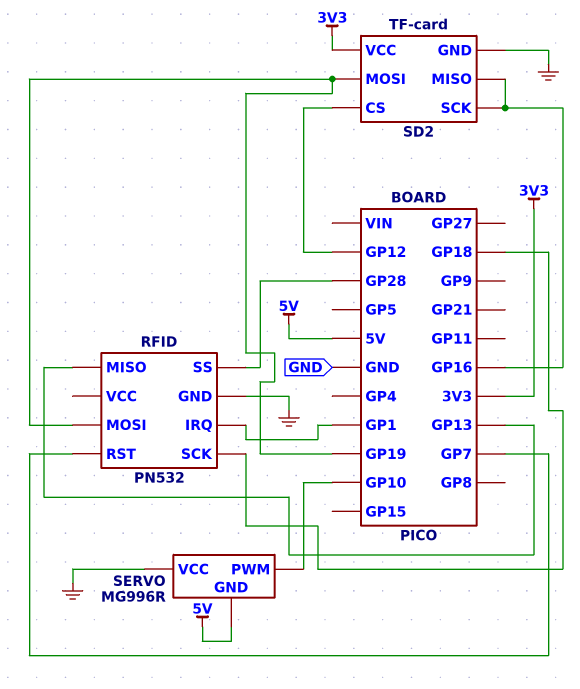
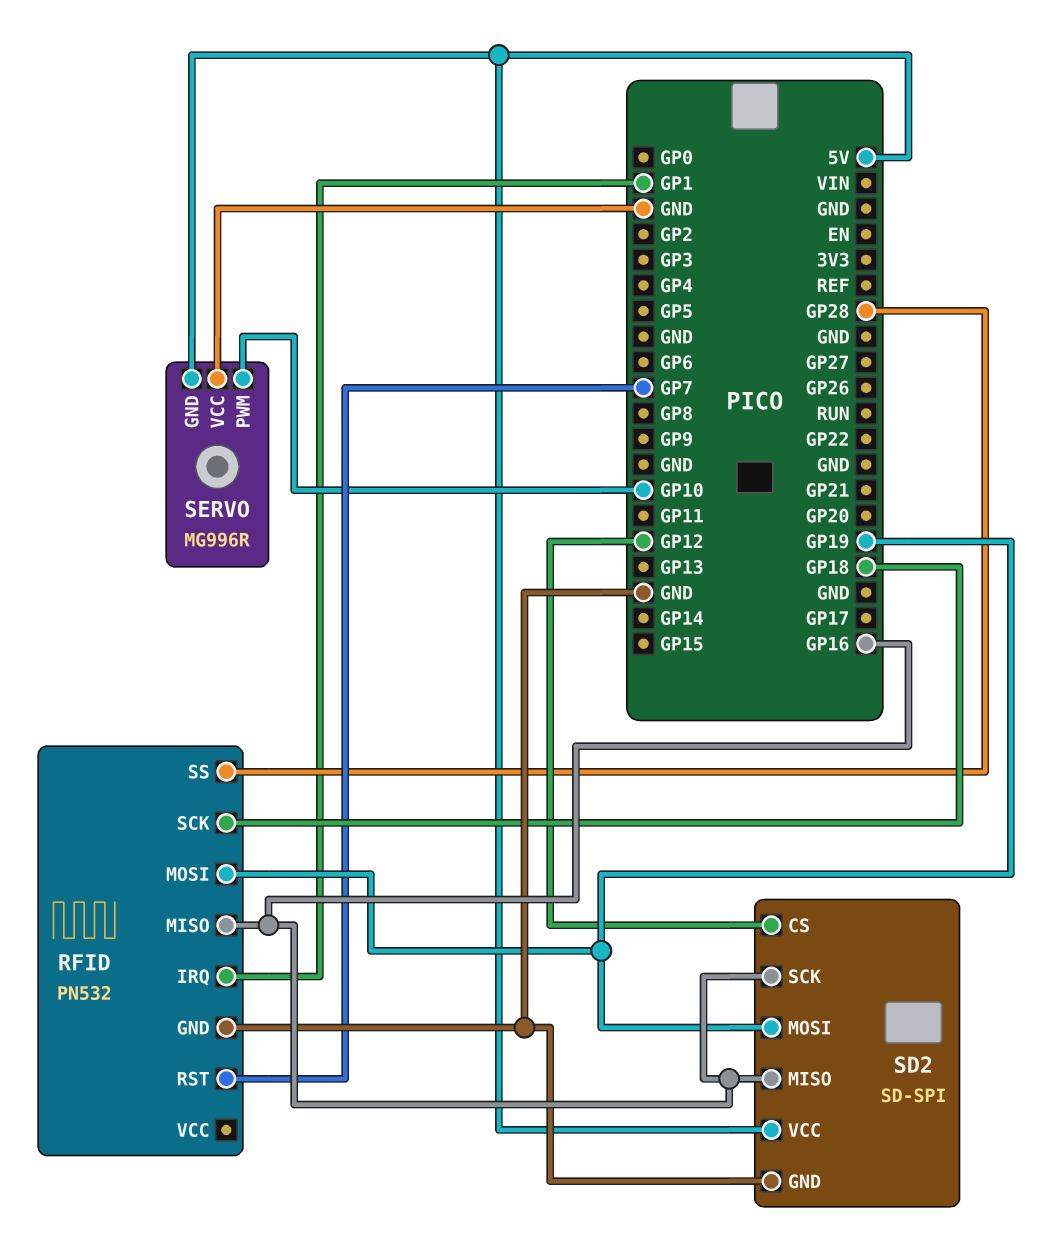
RFID pin MISO: GP13 -> GP16
SD2: TF-card -> SD-SPI
SD2 pin VCC: 3V3 -> 5V

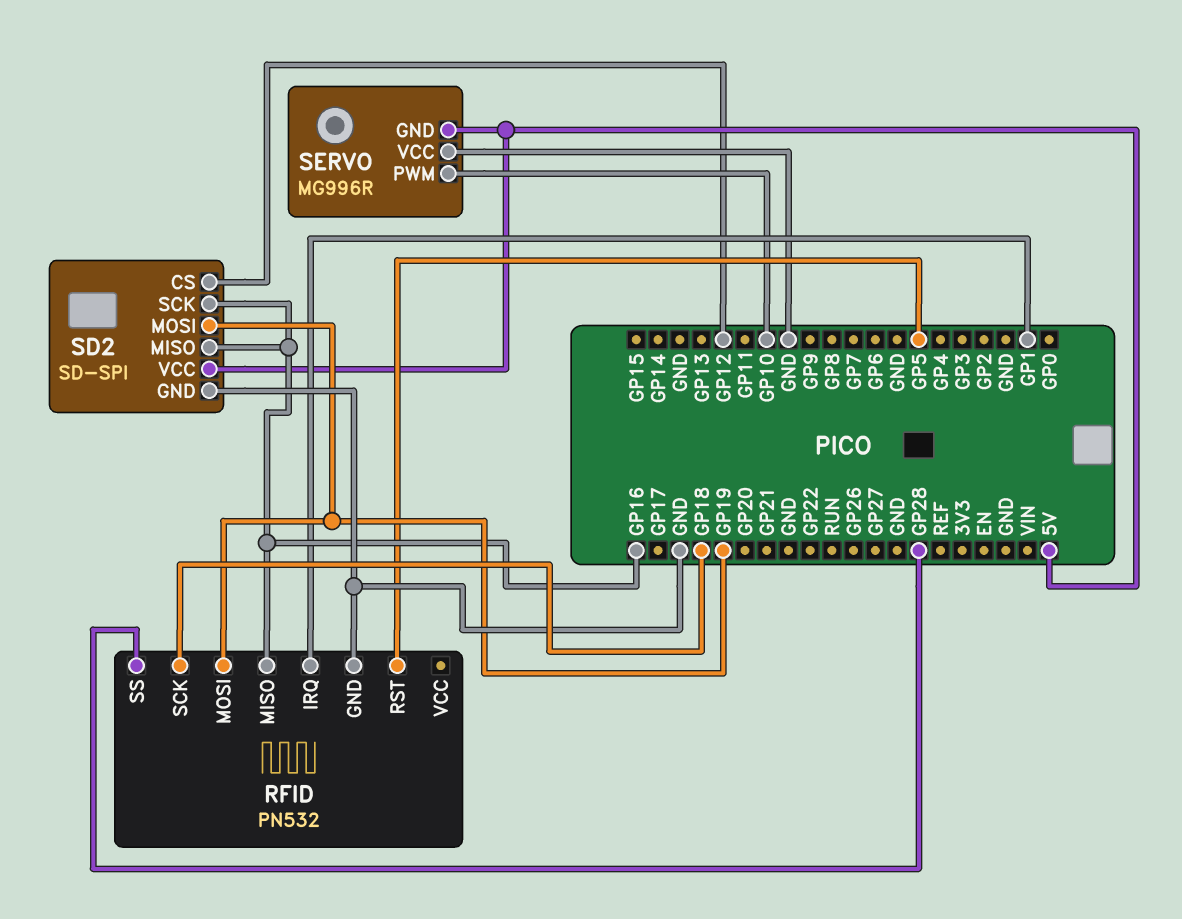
RFID pin RST: GP7 -> GP5

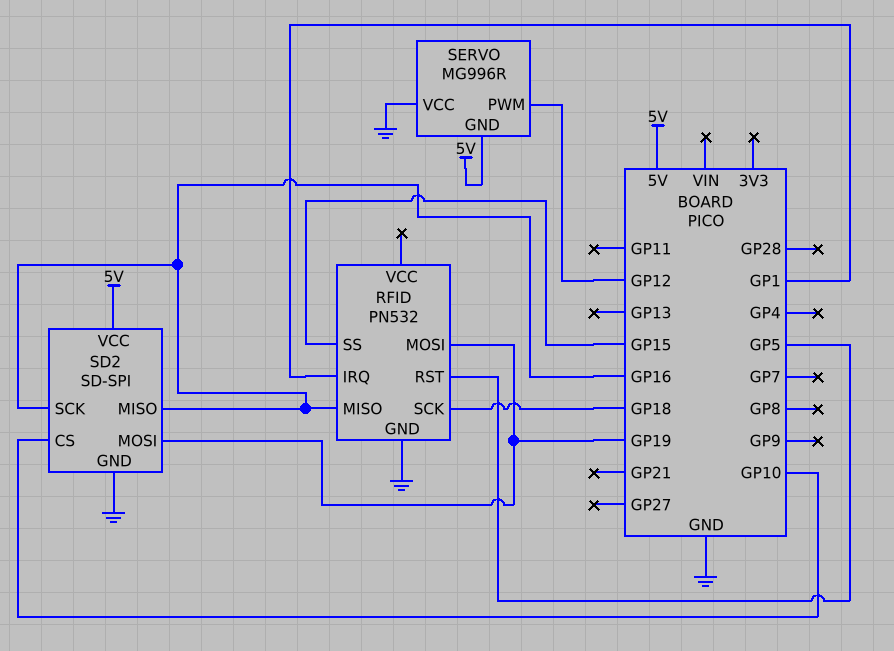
RFID pin SS: GP28 -> GP15
SD2 pin CS: GP12 -> GP10
SERVO pin PWM: GP10 -> GP12

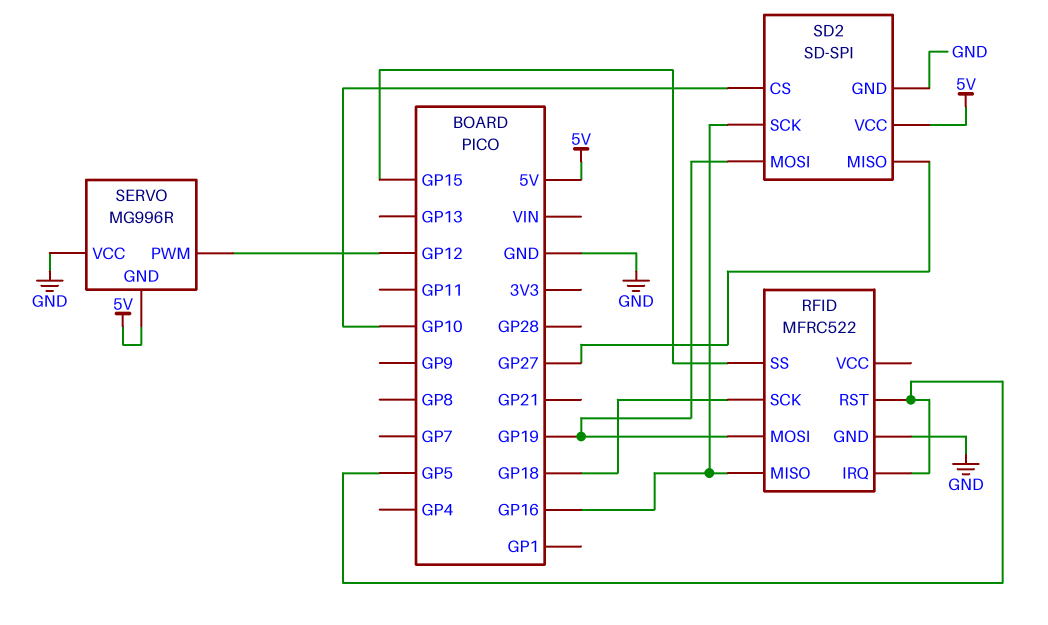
RFID: PN532 -> MFRC522
RFID pin IRQ: GP1 -> GP5
SD2 pin MISO: GP16 -> GP27

